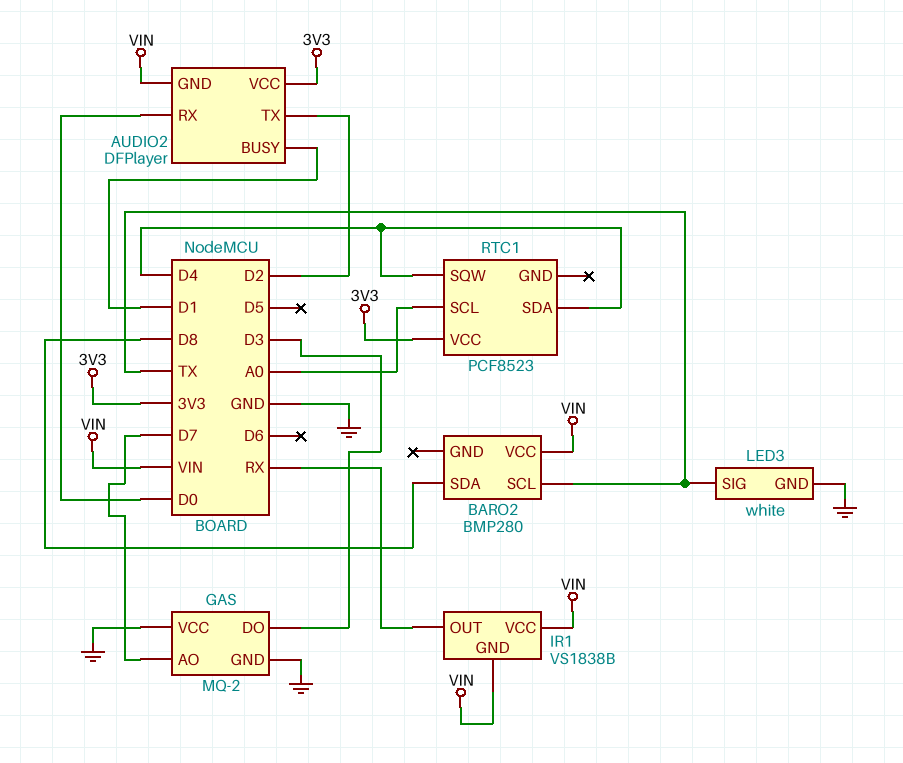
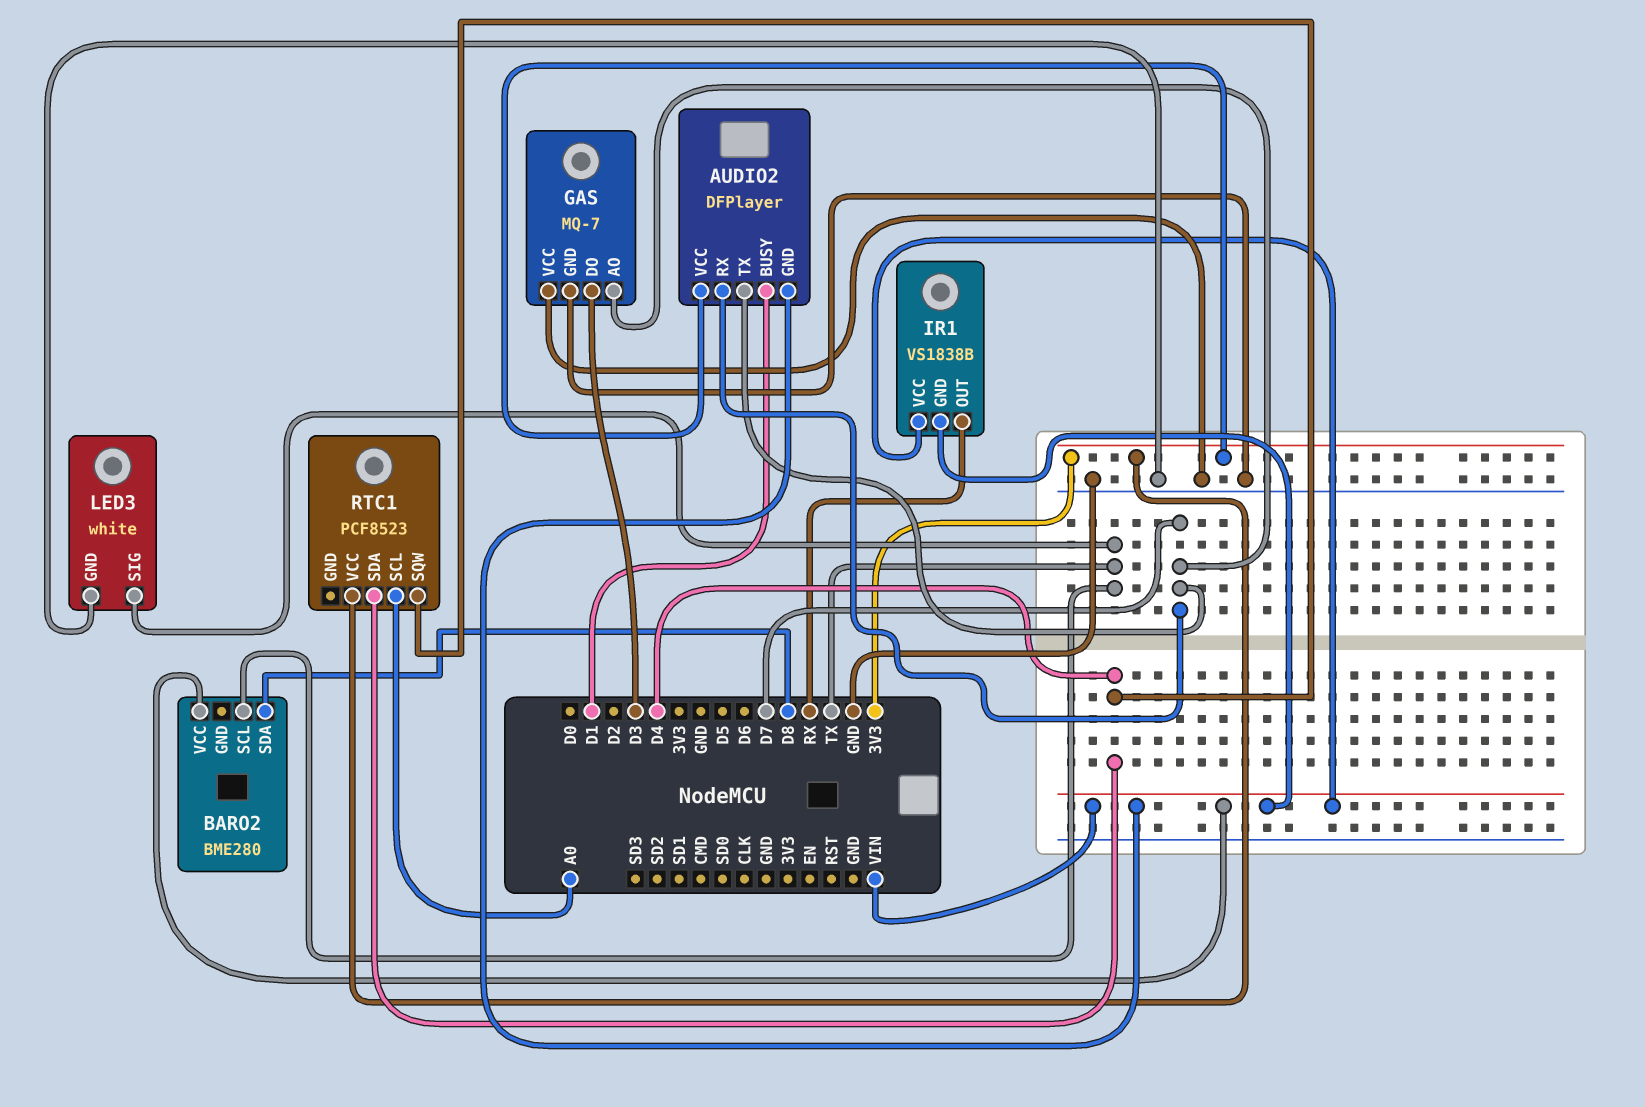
AUDIO2 pin RX: D0 -> D7
AUDIO2 pin TX: D2 -> D7
BARO2: BMP280 -> BME280
GAS: MQ-2 -> MQ-7

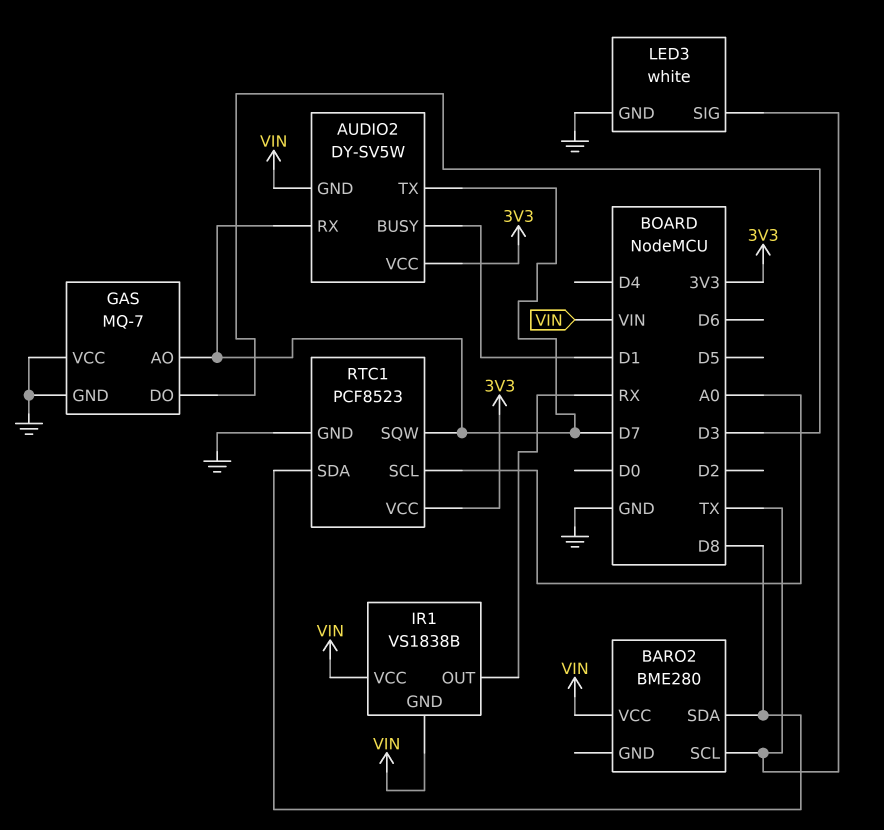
AUDIO2: DFPlayer -> DY-SV5W
RTC1 pin GND: none -> GND
RTC1 pin SDA: D4 -> D8
RTC1 pin SQW: D4 -> D7

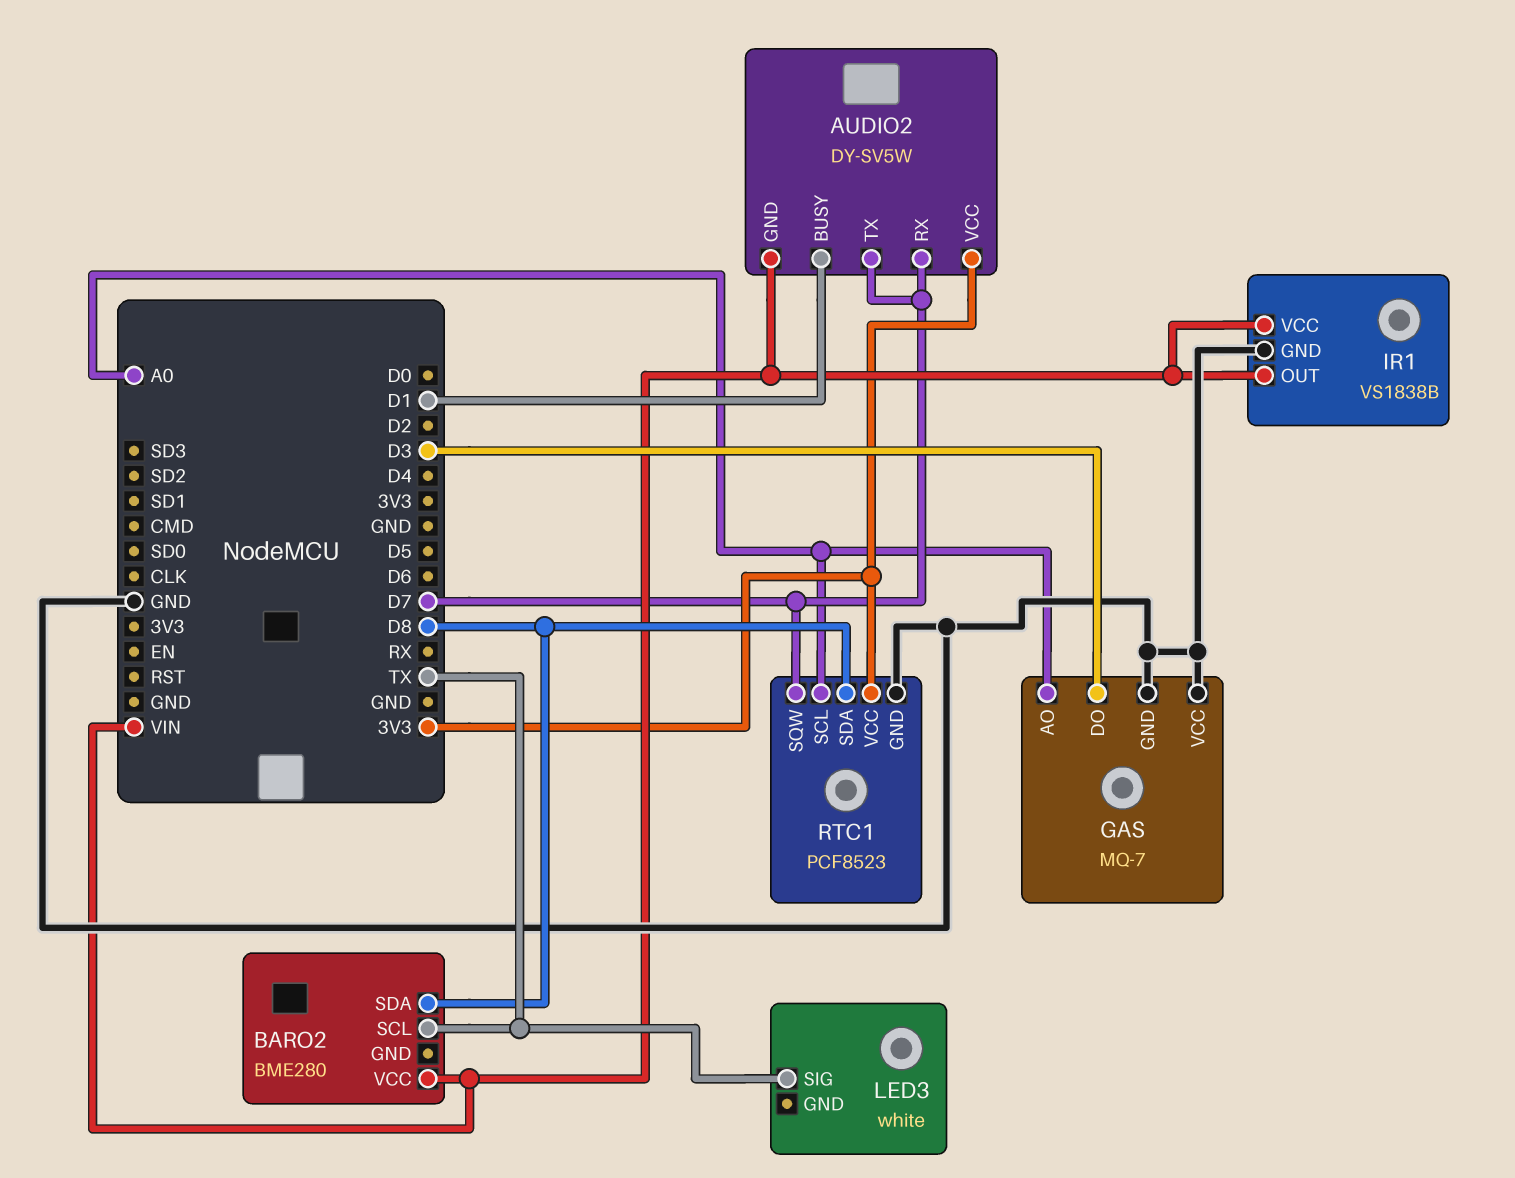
GAS pin AO: D7 -> A0
IR1 pin GND: VIN -> GND
IR1 pin OUT: RX -> VIN
LED3 pin GND: GND -> none

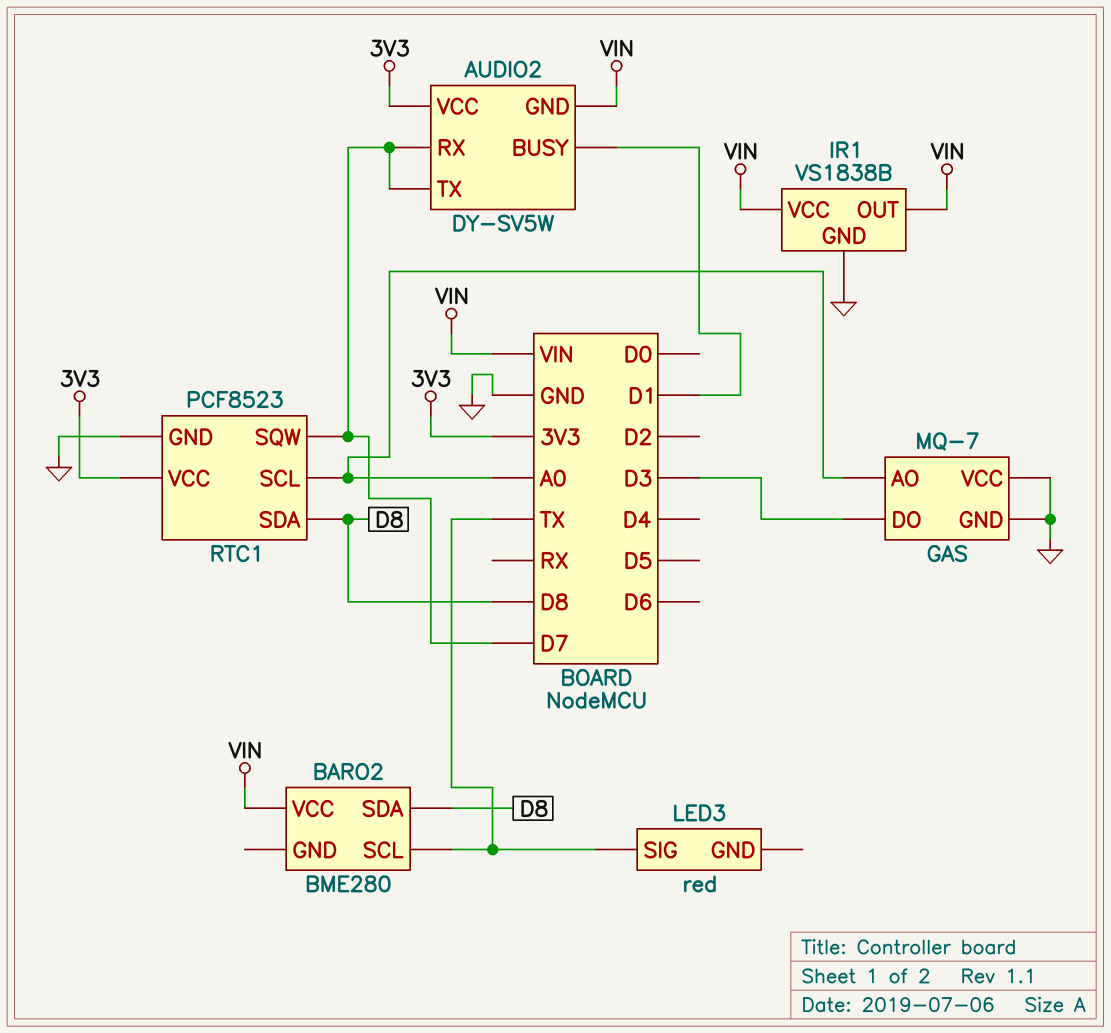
LED3: white -> red

